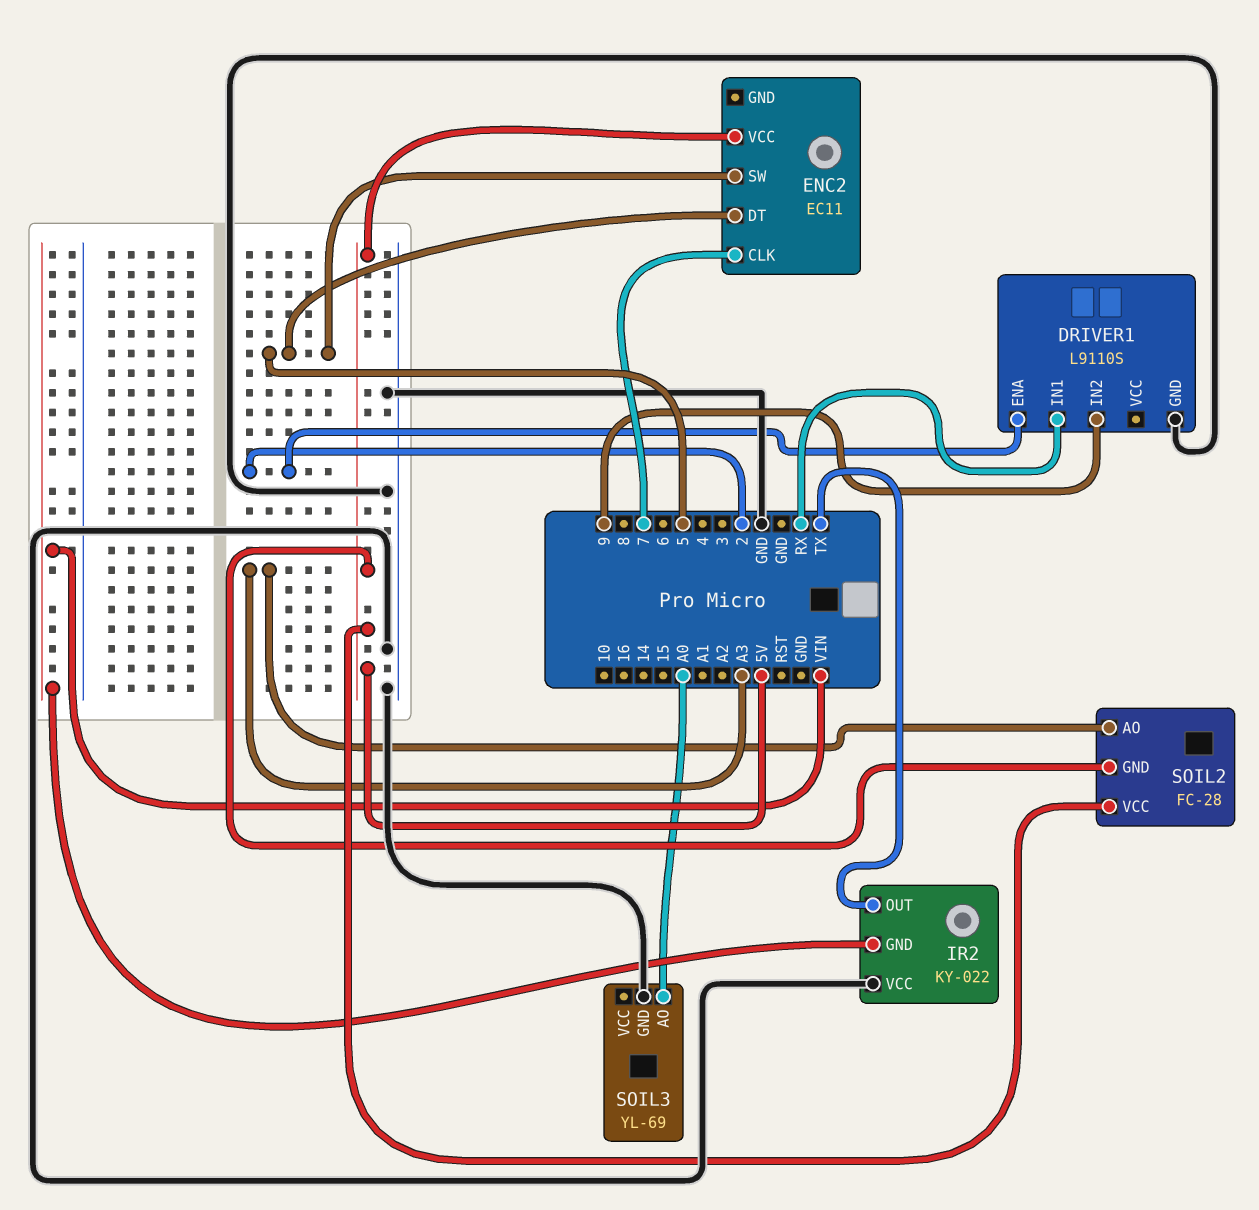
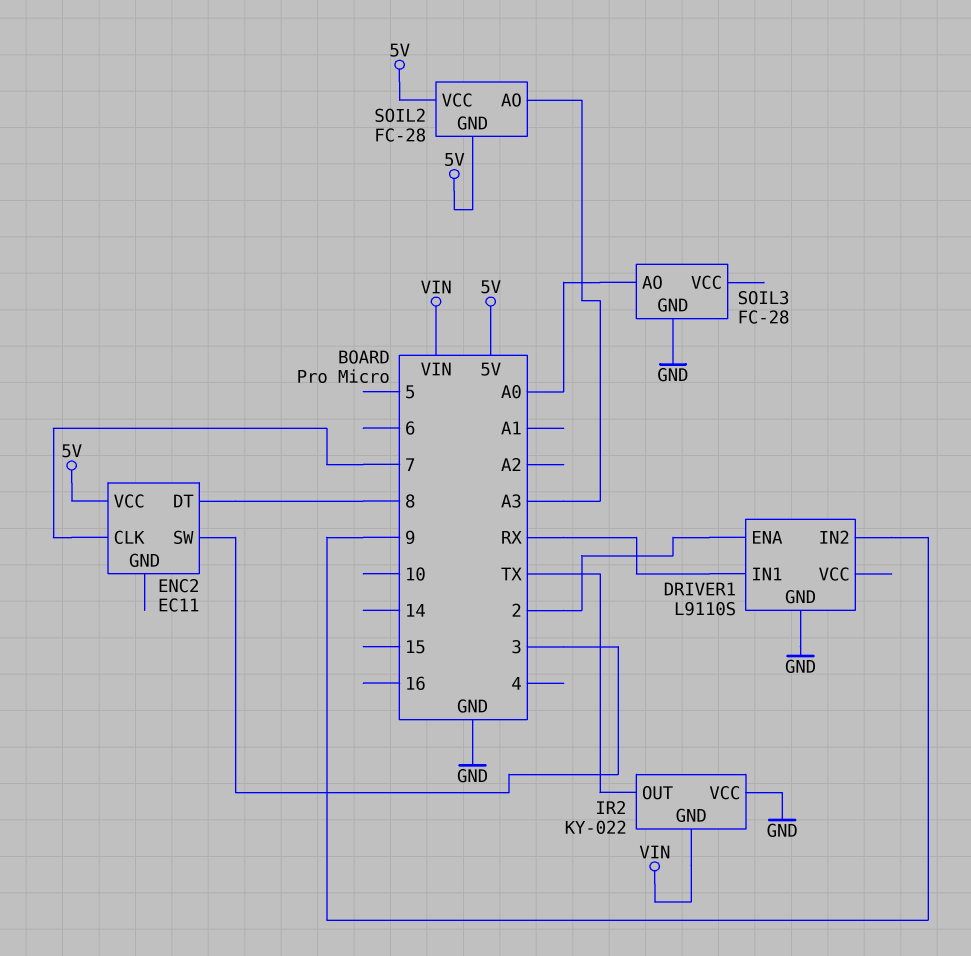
ENC2 pin DT: 5 -> 8
ENC2 pin SW: 5 -> 3
SOIL3: YL-69 -> FC-28

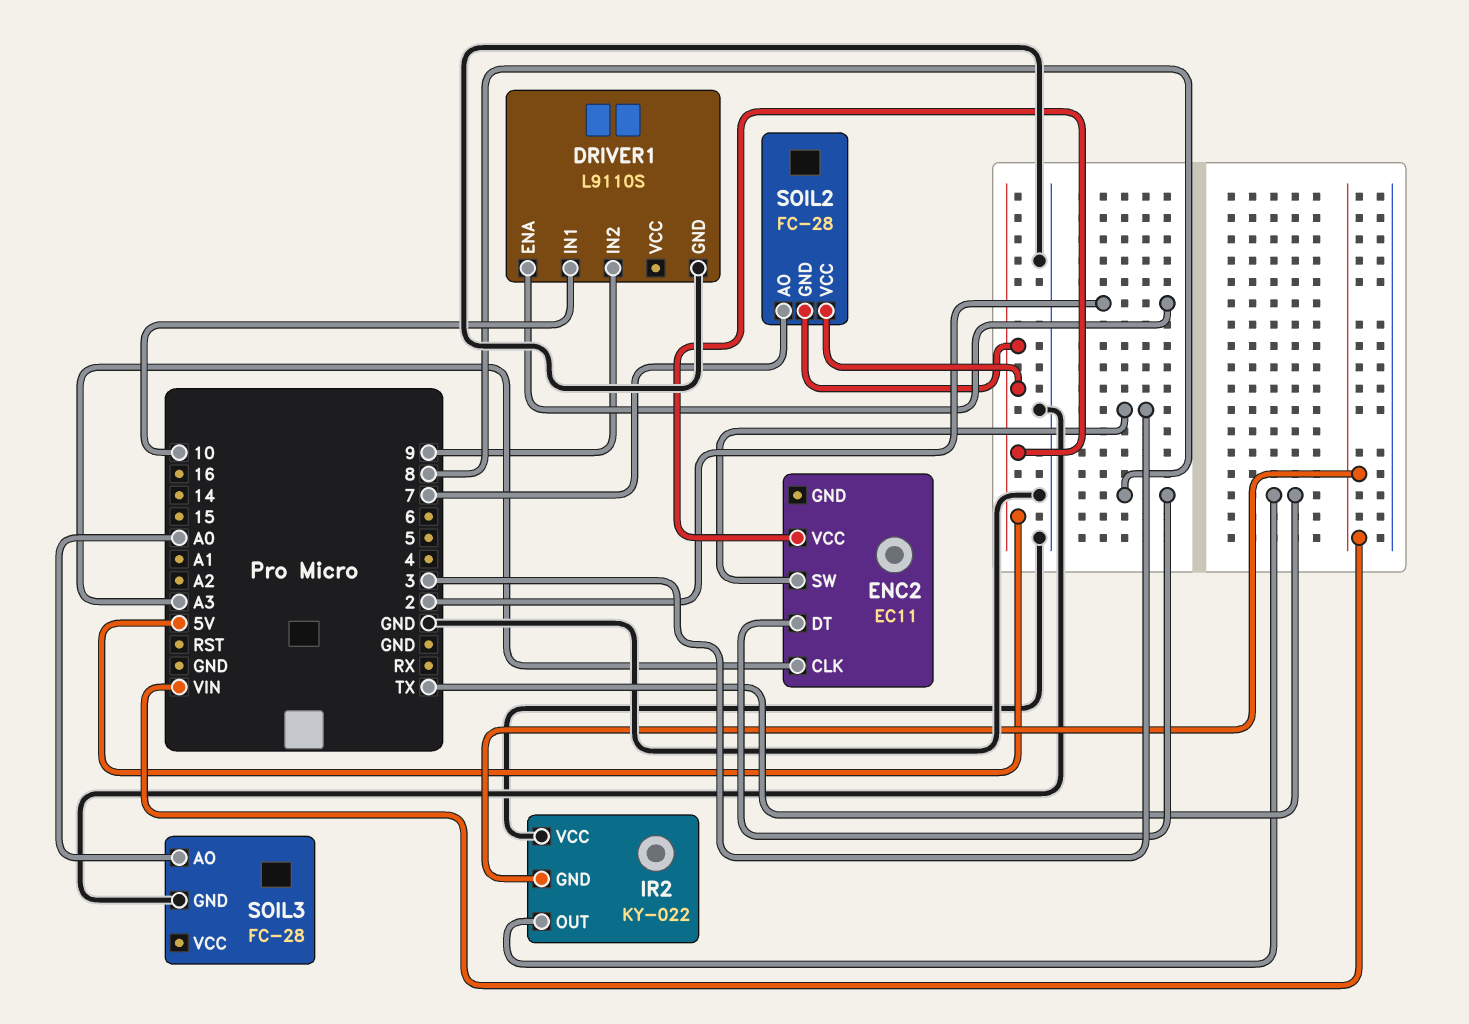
DRIVER1 pin IN1: RX -> 10
ENC2 pin CLK: 7 -> A3
SOIL2 pin AO: A3 -> 7

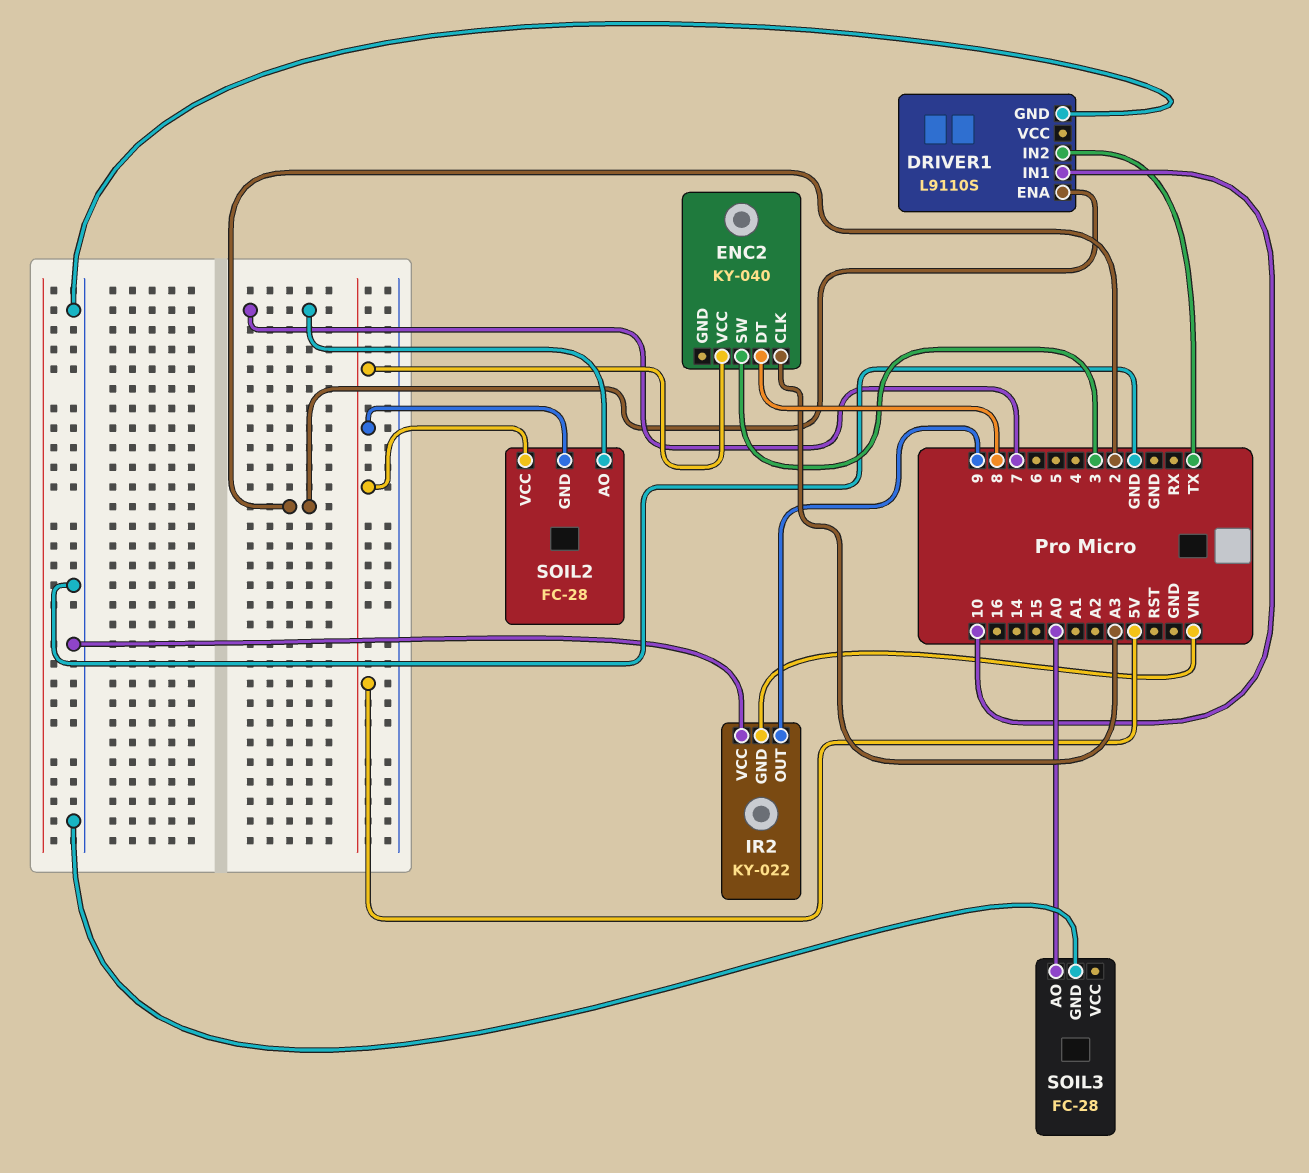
DRIVER1 pin IN2: 9 -> TX
ENC2: EC11 -> KY-040
IR2 pin OUT: TX -> 9

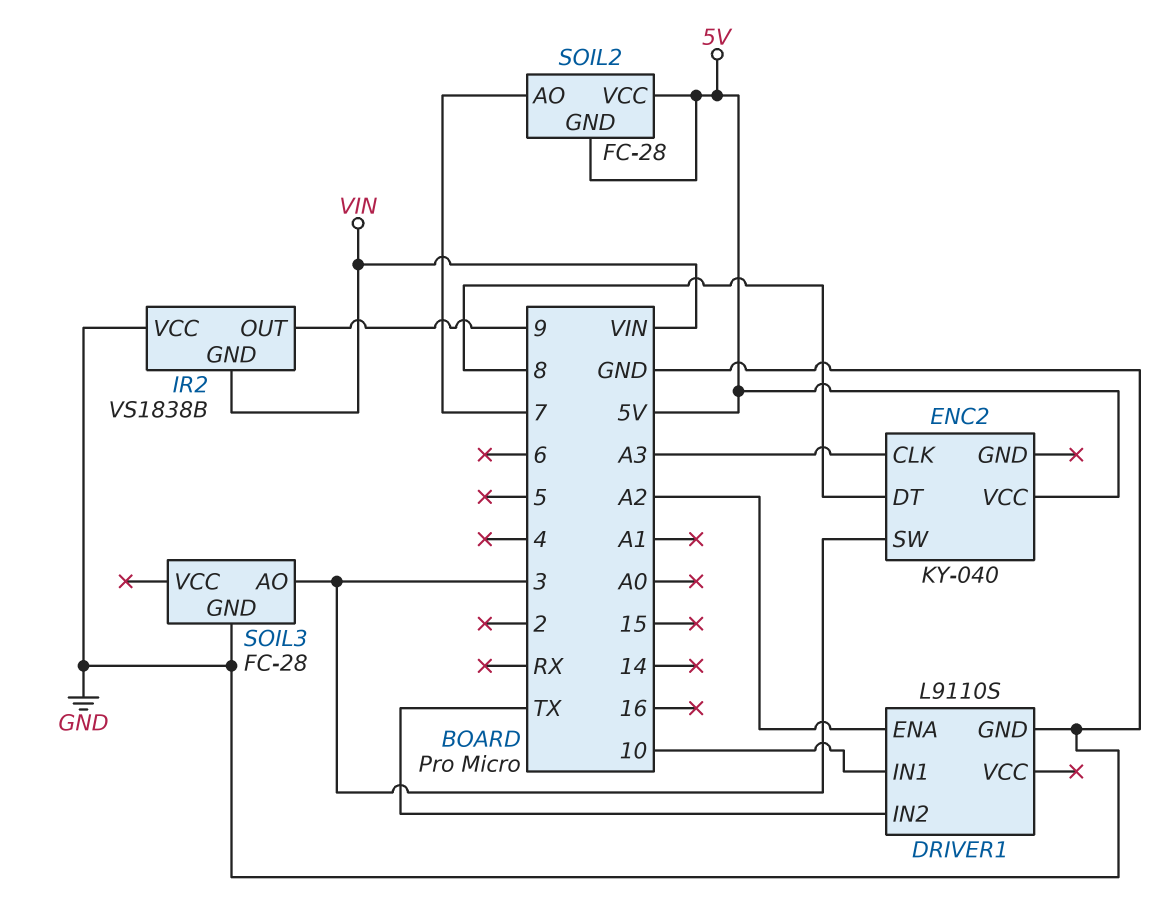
DRIVER1 pin ENA: 2 -> A2
IR2: KY-022 -> VS1838B
SOIL3 pin AO: A0 -> 3

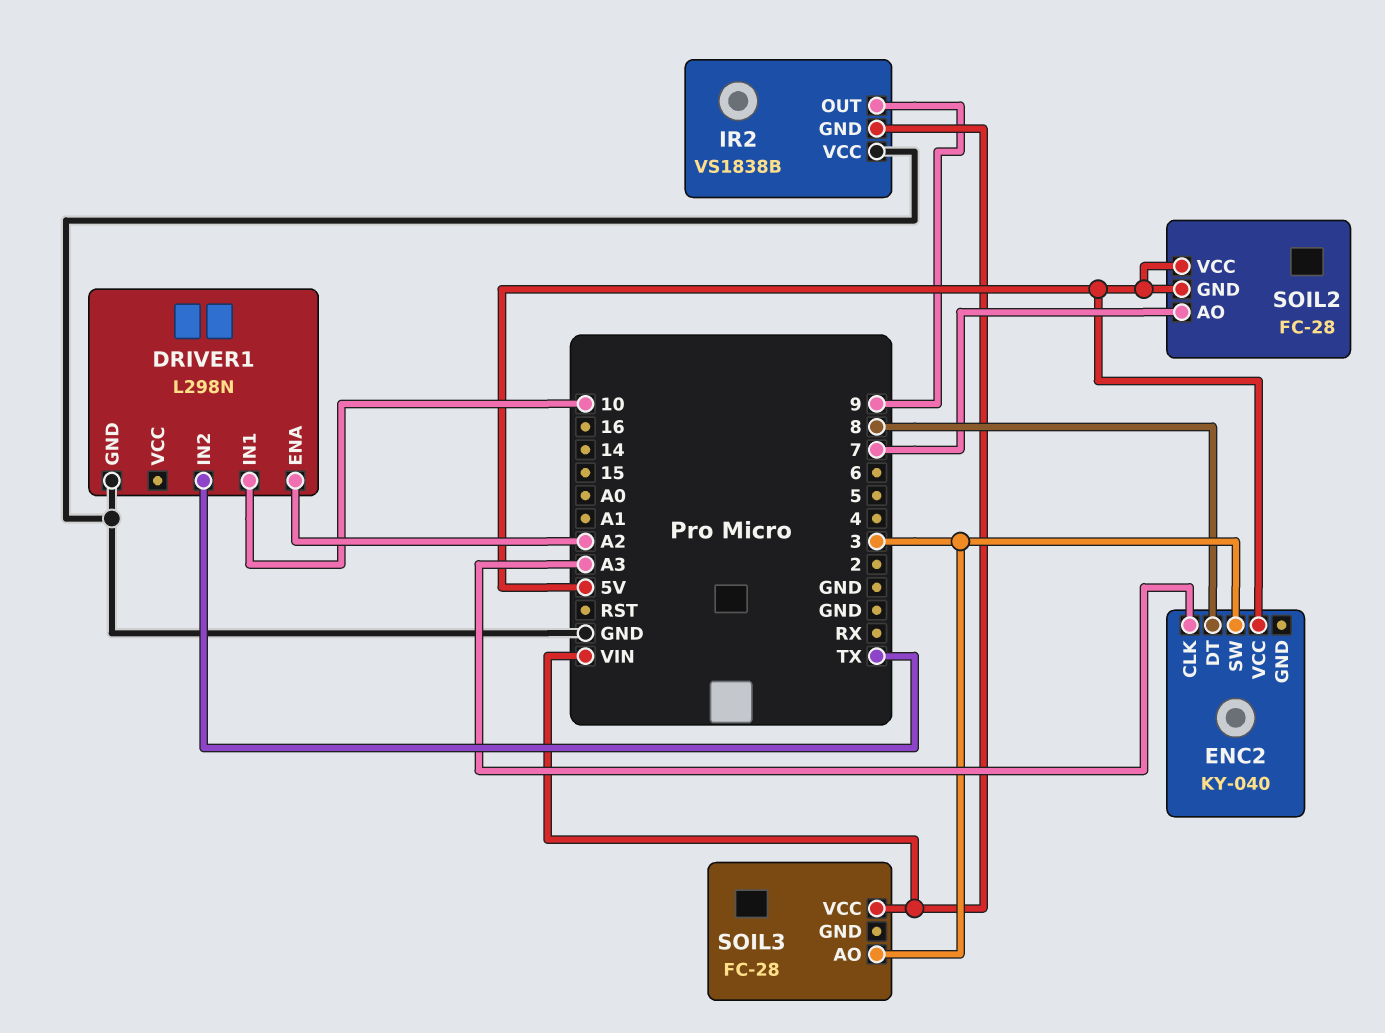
DRIVER1: L9110S -> L298N
SOIL3 pin GND: GND -> none
SOIL3 pin VCC: none -> VIN

